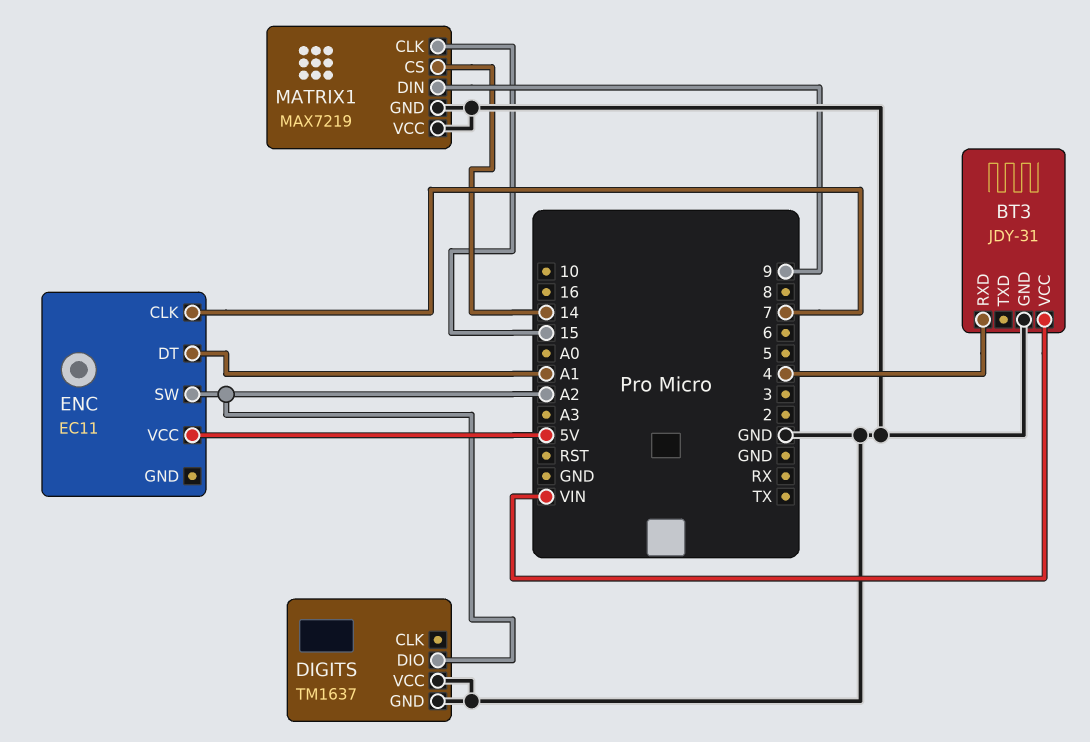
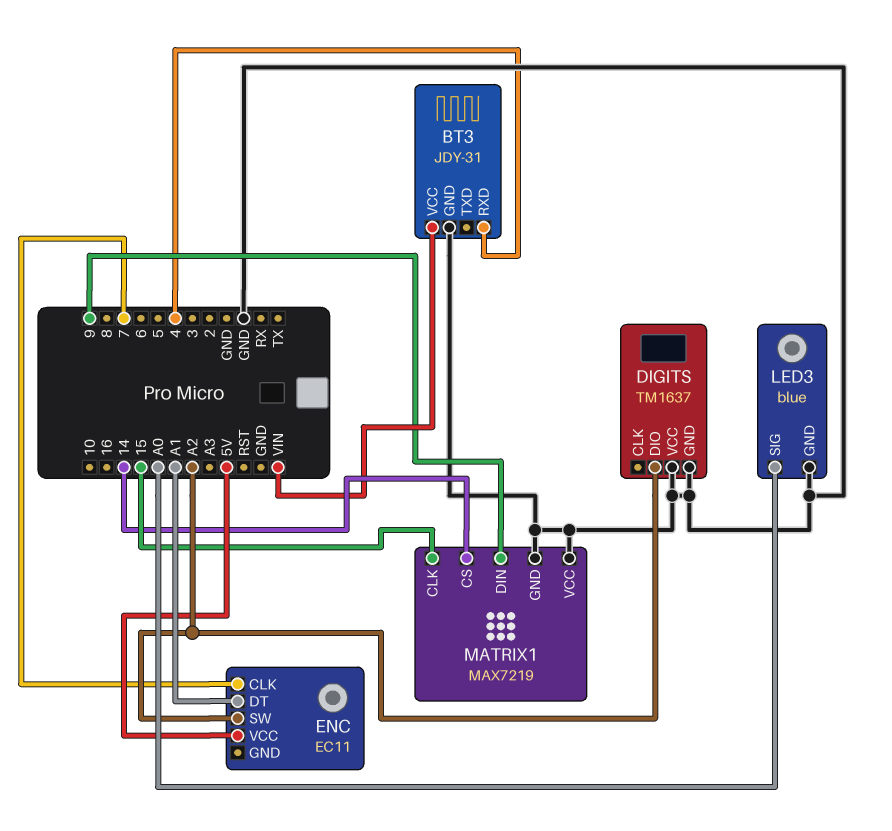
LED3: none -> blue
LED3 pin GND: none -> GND
LED3 pin SIG: none -> A0

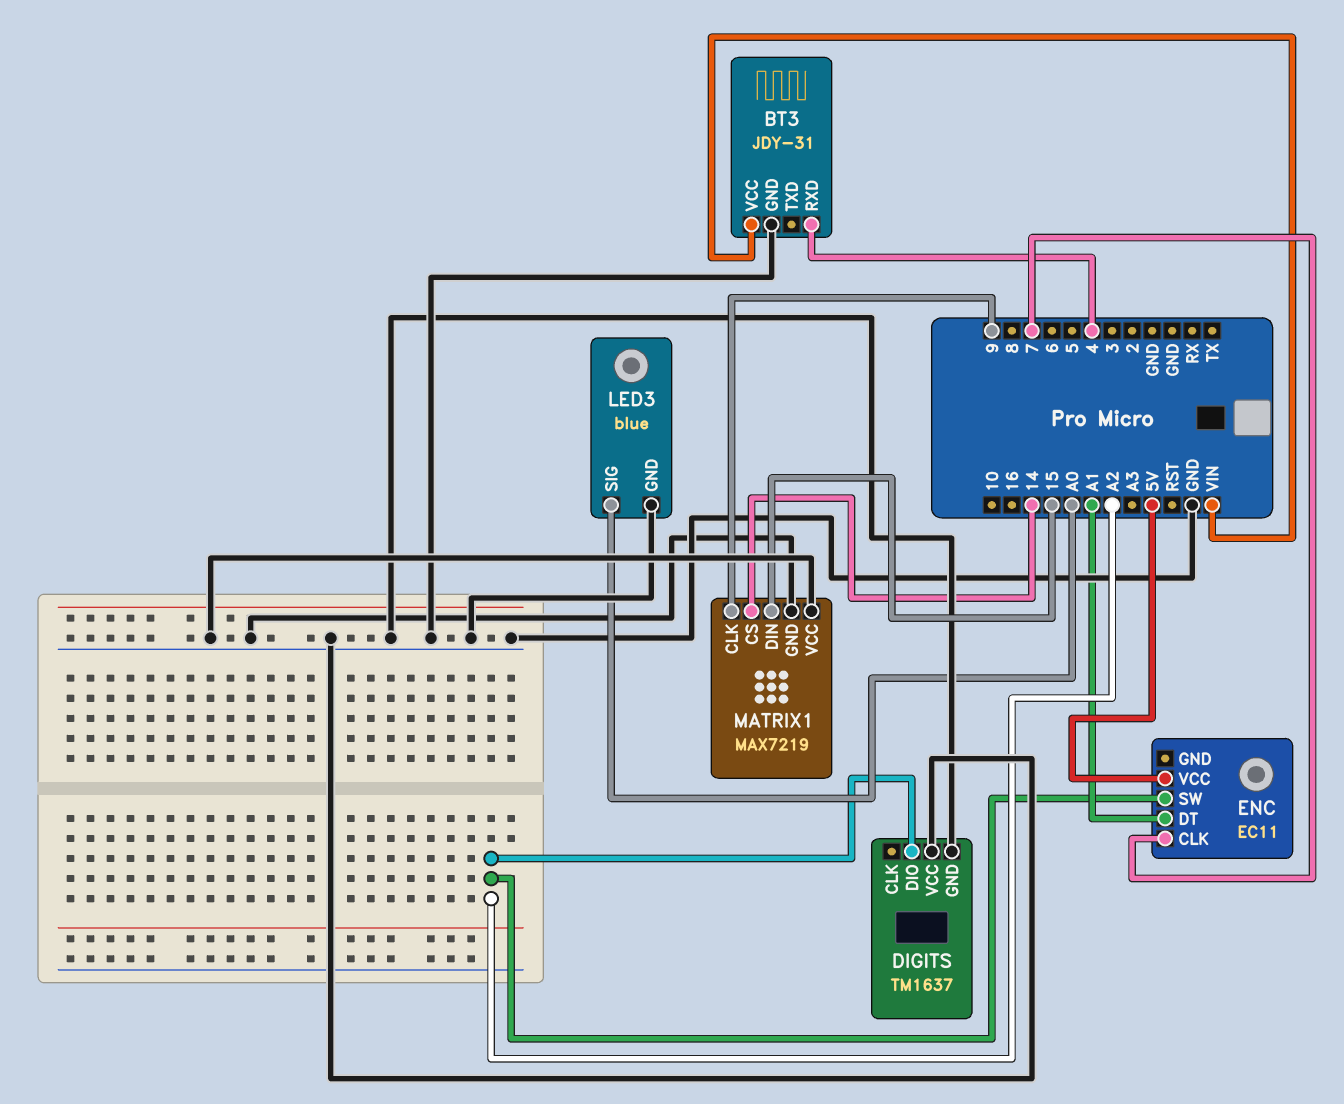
MATRIX1 pin CLK: 15 -> 9
MATRIX1 pin DIN: 9 -> 15

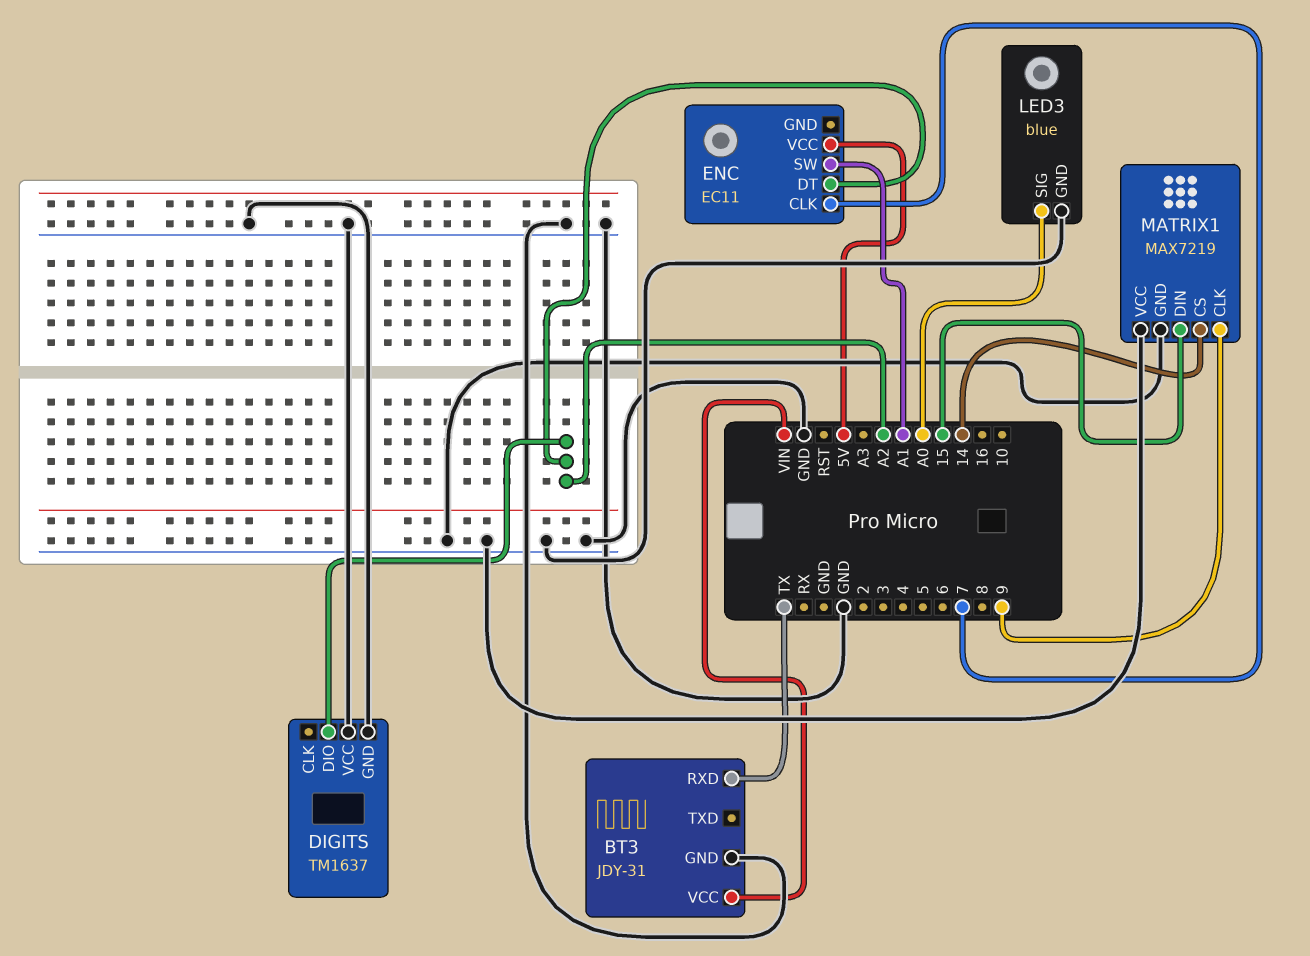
BT3 pin RXD: 4 -> TX
ENC pin DT: A1 -> A2
ENC pin SW: A2 -> A1

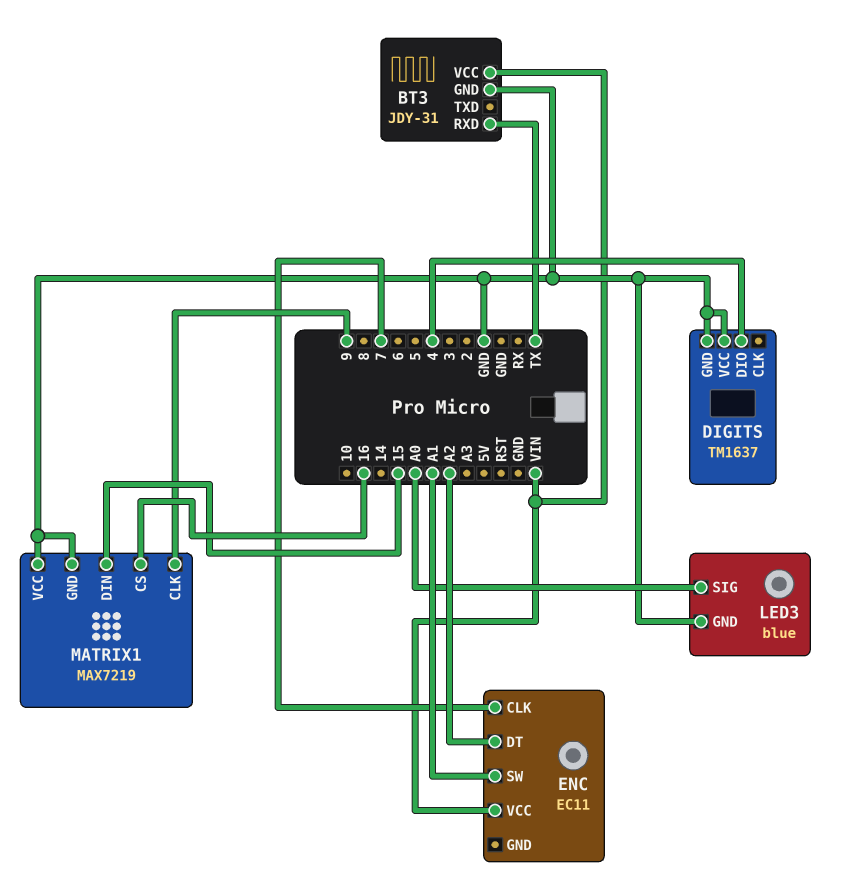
DIGITS pin DIO: A2 -> 4
ENC pin VCC: 5V -> VIN
MATRIX1 pin CS: 14 -> 16

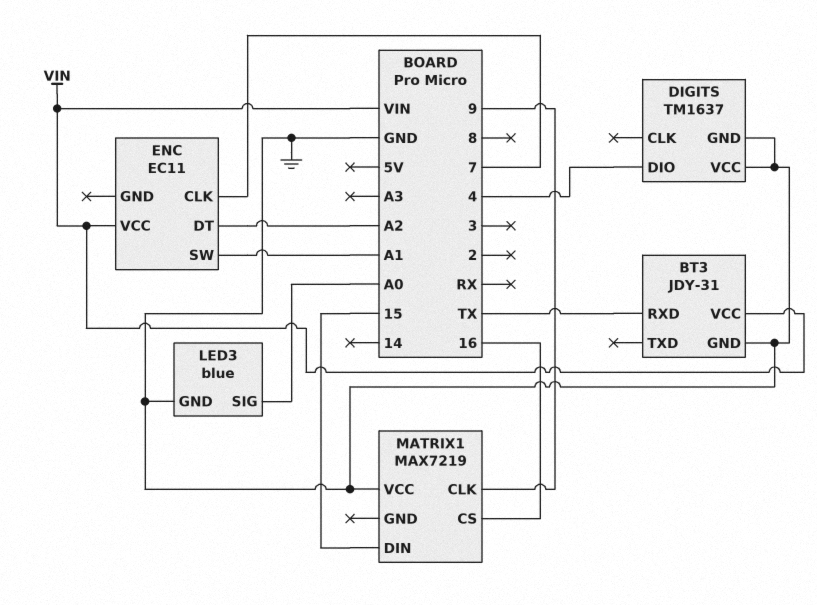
MATRIX1 pin GND: GND -> none

